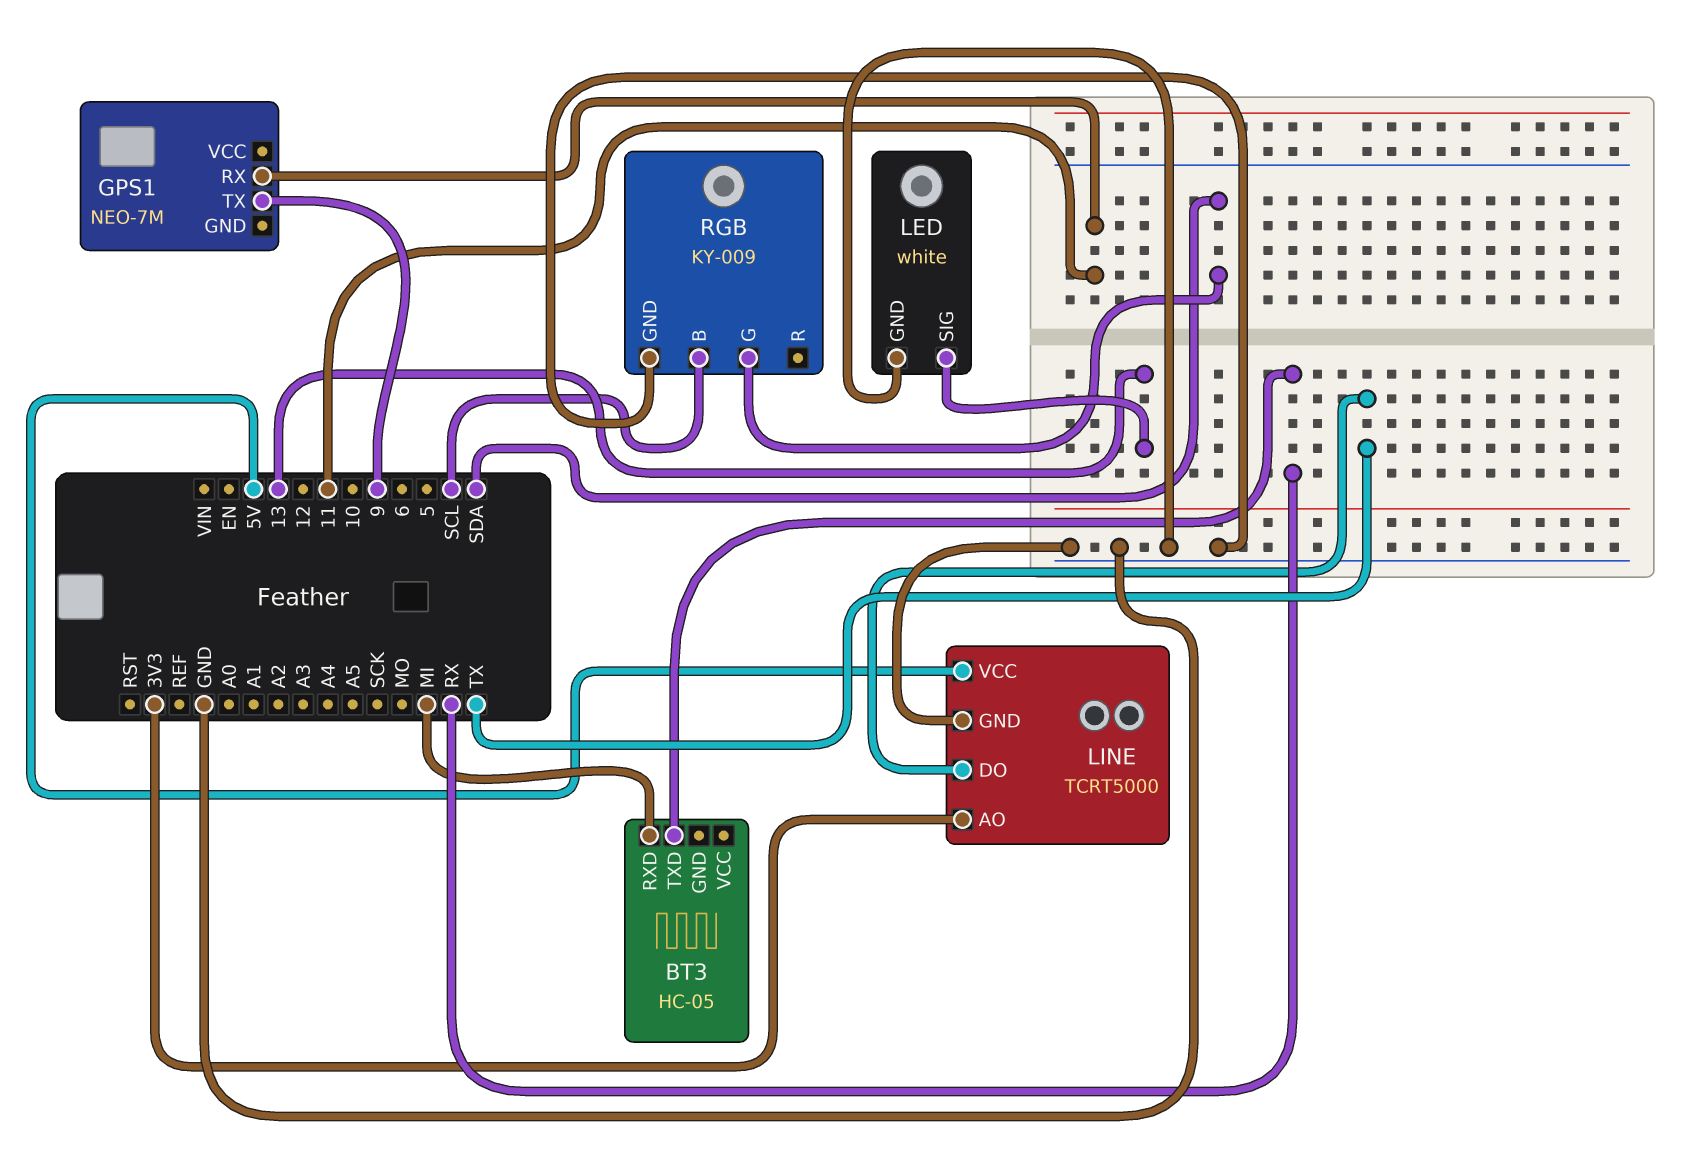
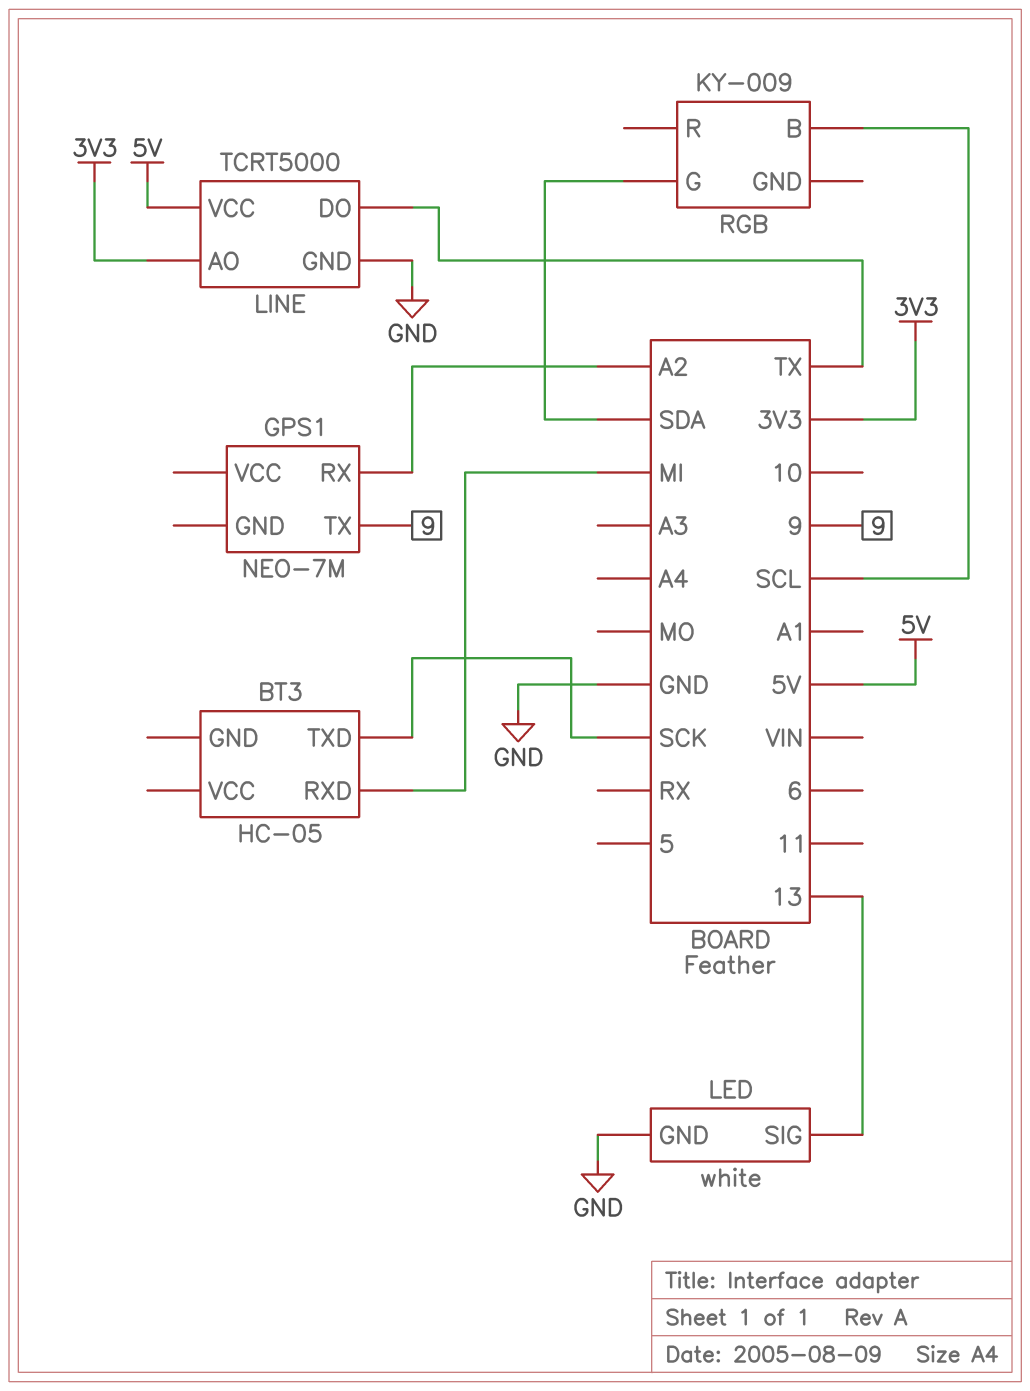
BT3 pin TXD: RX -> SCK
GPS1 pin RX: 11 -> A2
RGB pin GND: GND -> none

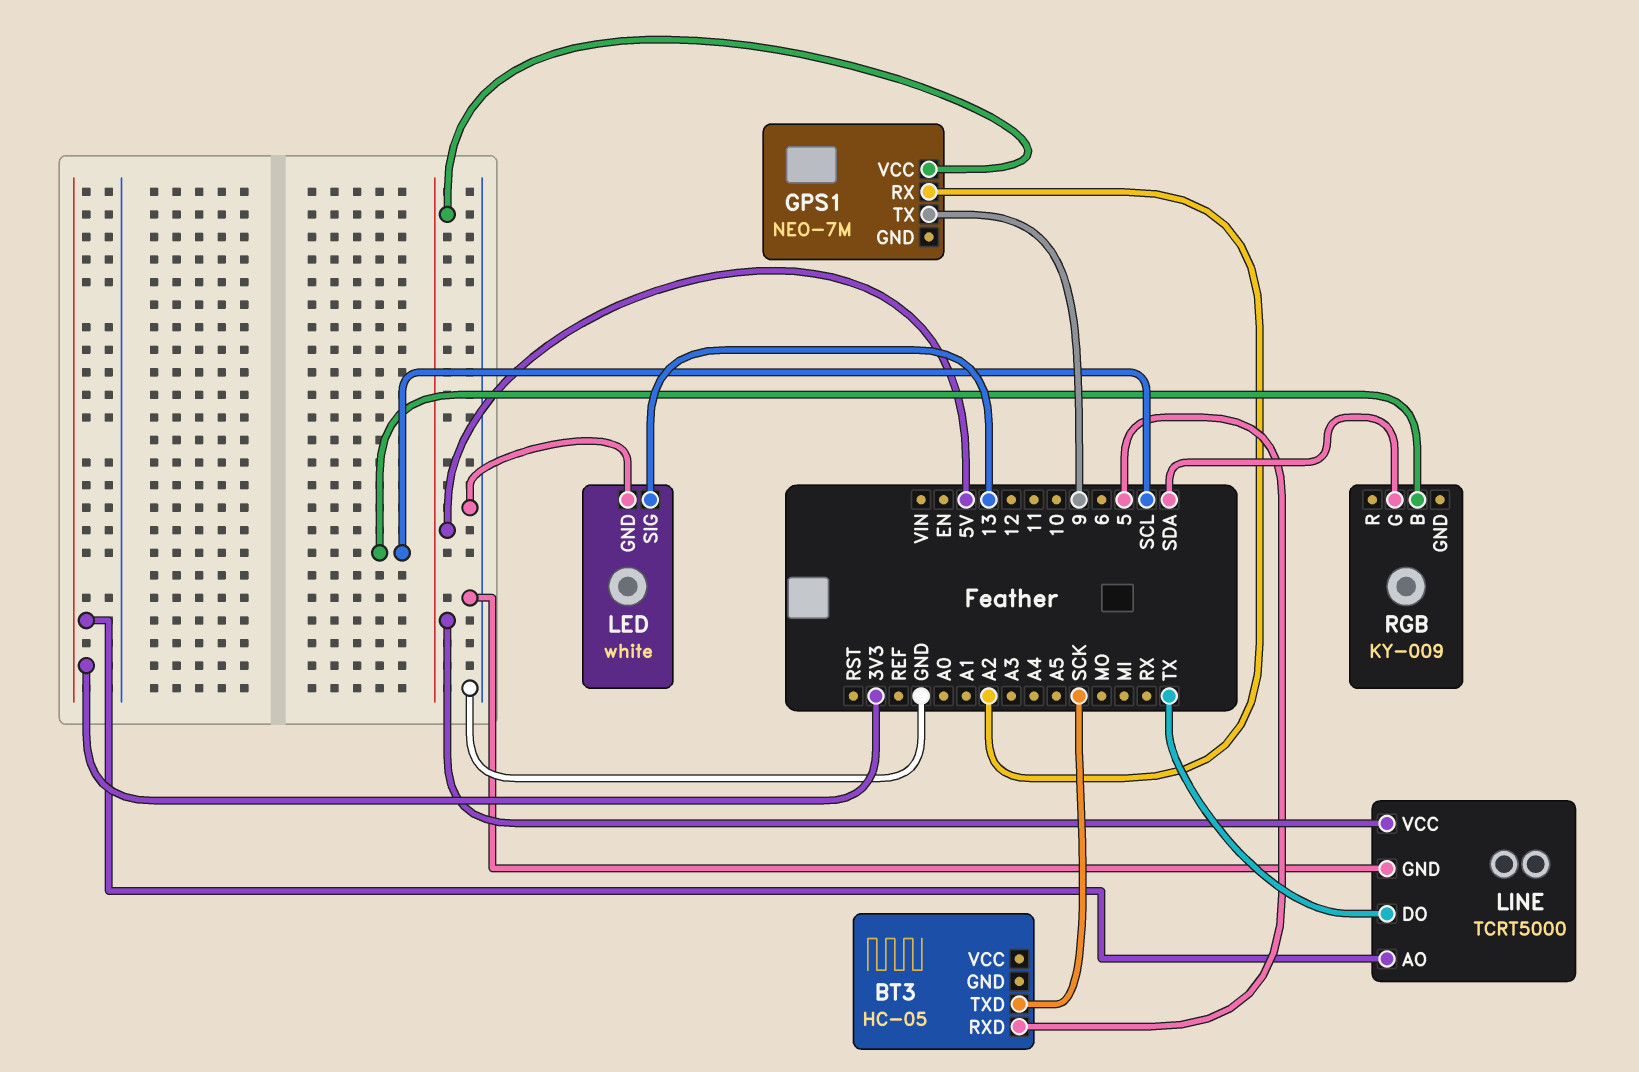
BT3 pin RXD: MI -> 5
GPS1 pin VCC: none -> 5V

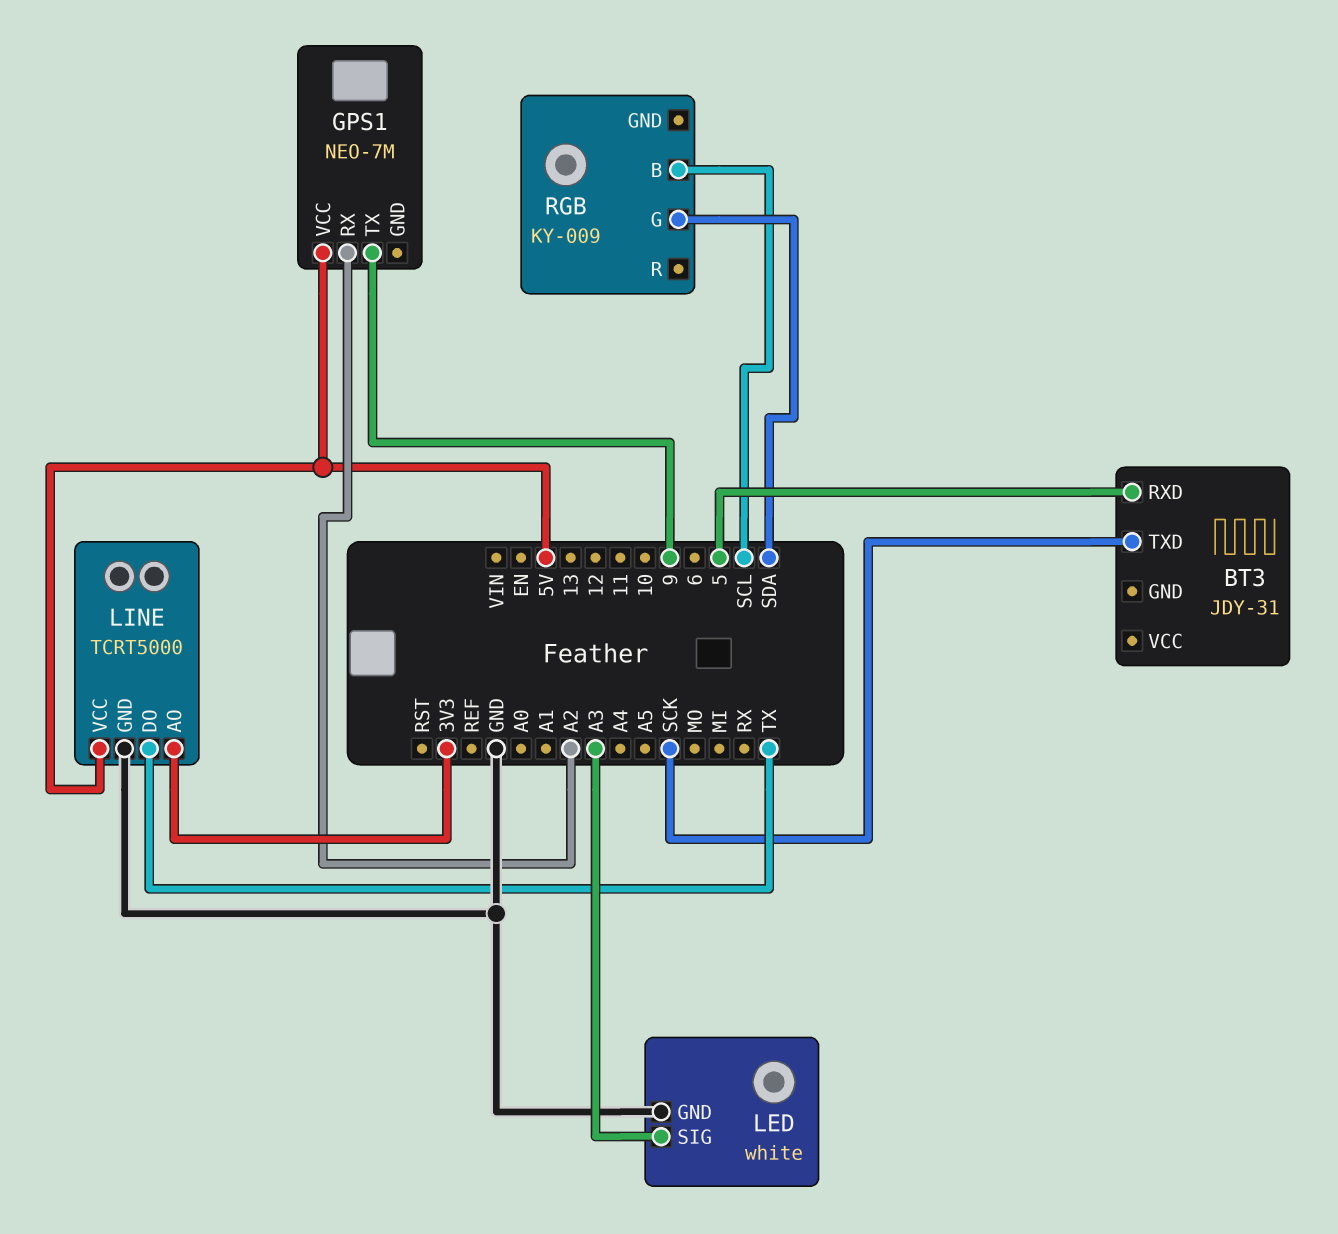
BT3: HC-05 -> JDY-31
LED pin SIG: 13 -> A3

